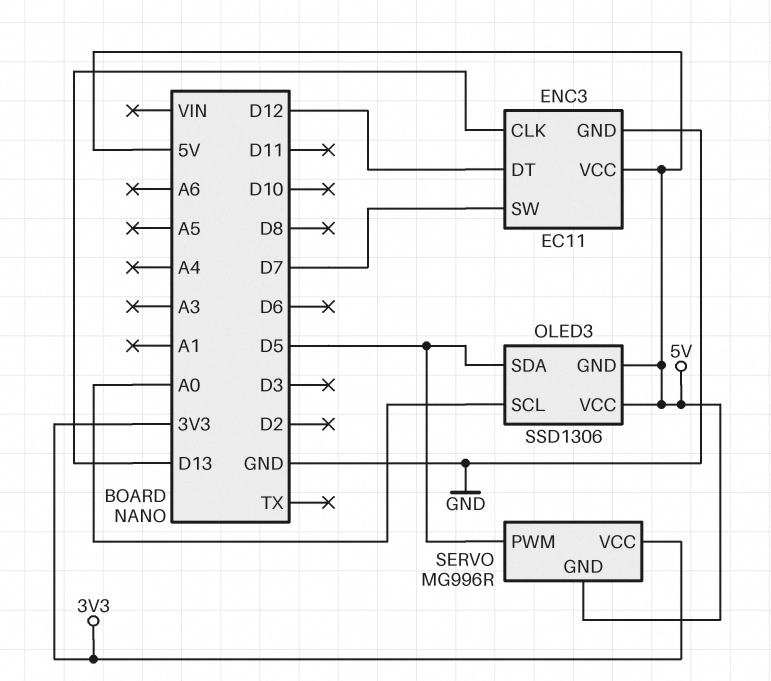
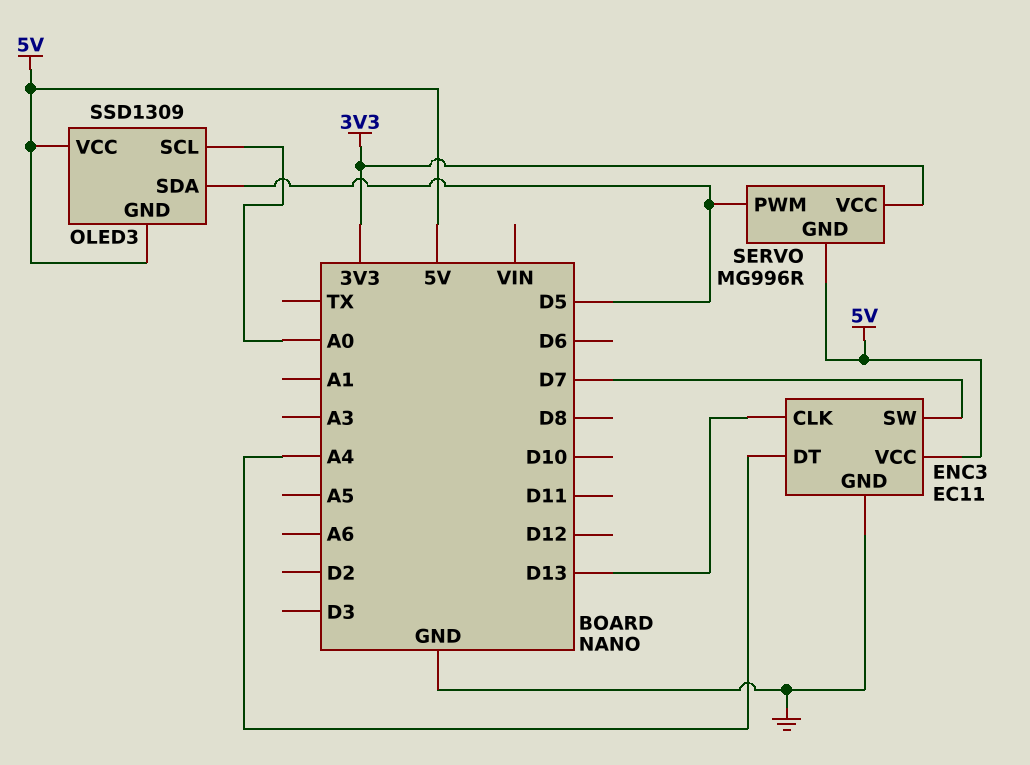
ENC3 pin DT: D12 -> A4
OLED3: SSD1306 -> SSD1309

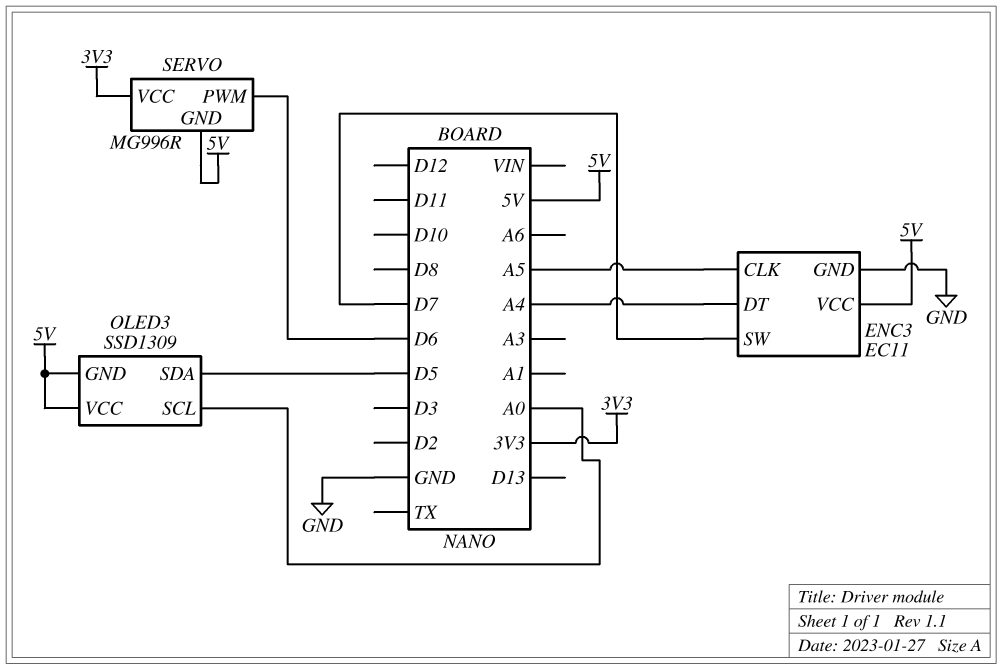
ENC3 pin CLK: D13 -> A5
SERVO pin PWM: D5 -> D6

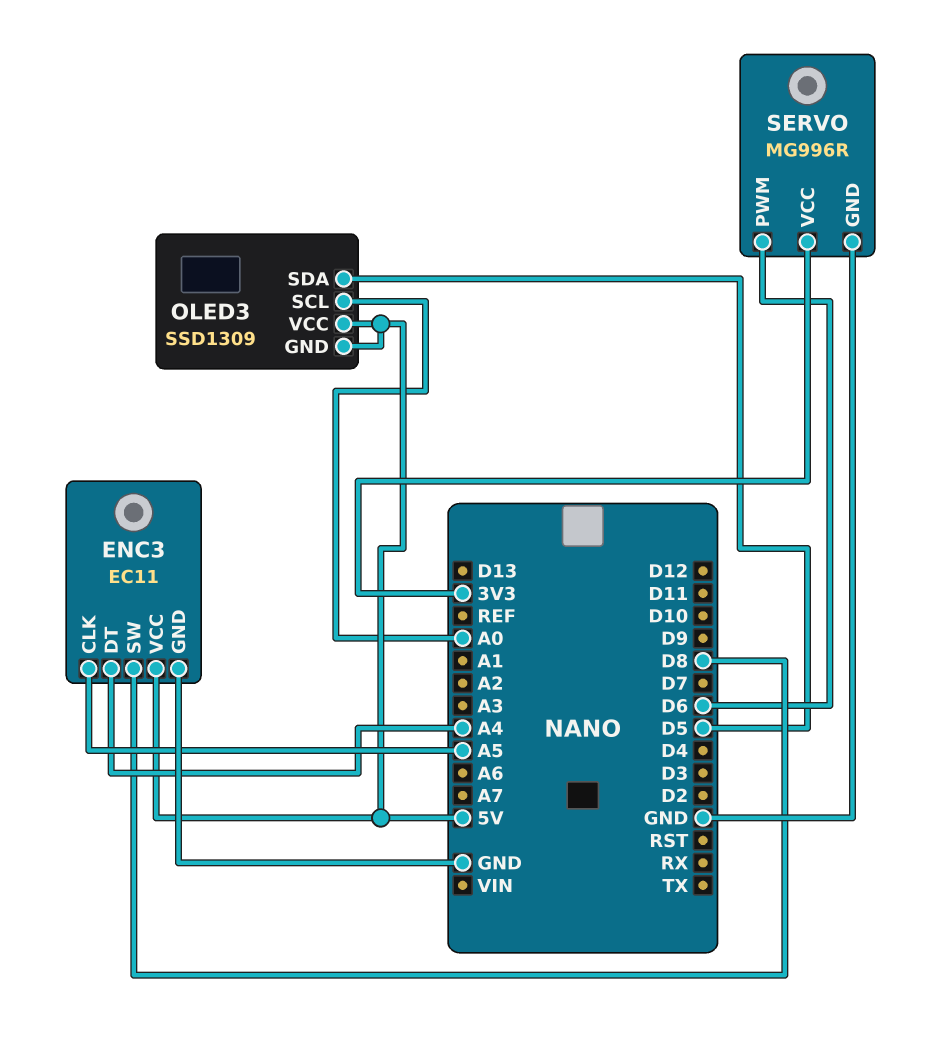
ENC3 pin SW: D7 -> D8
SERVO pin GND: 5V -> GND

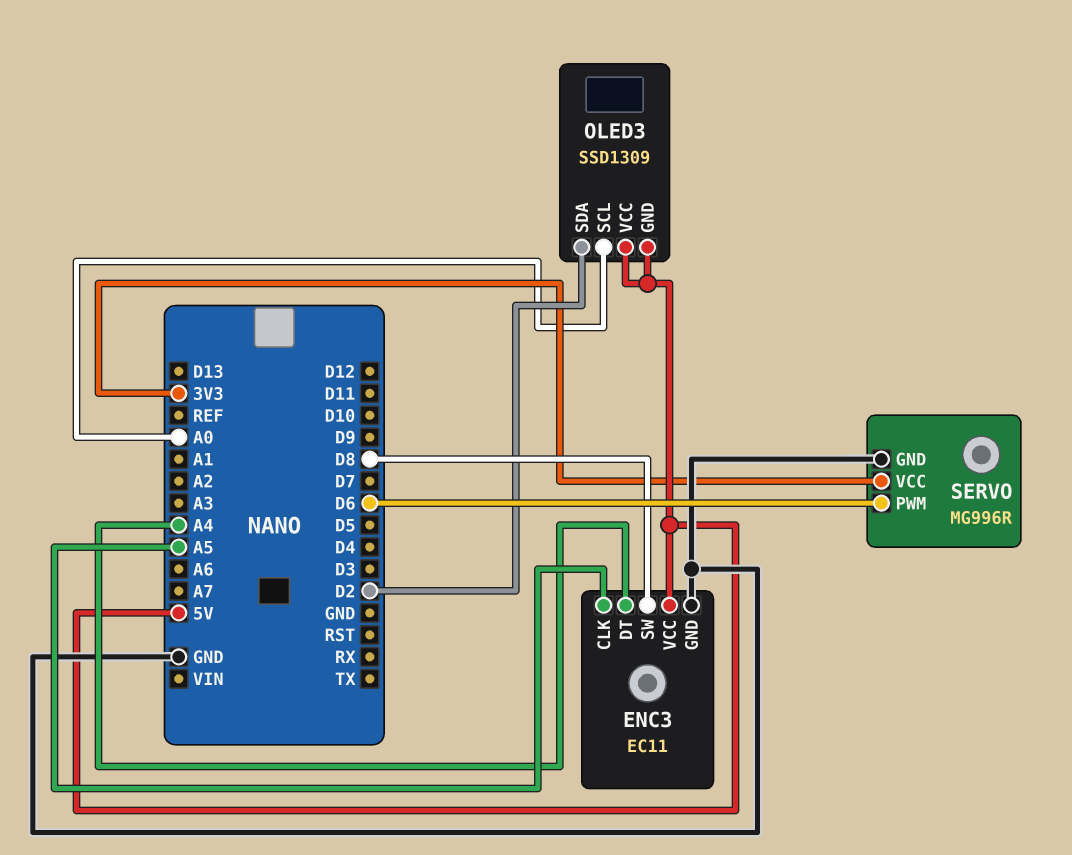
OLED3 pin SDA: D5 -> D2

